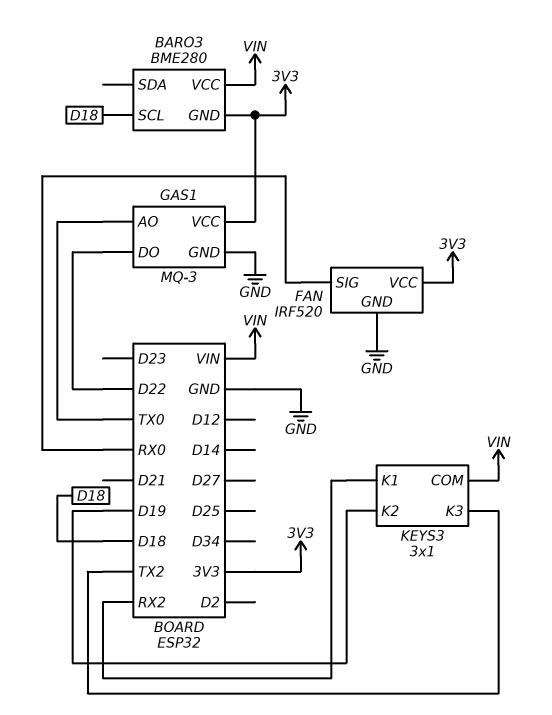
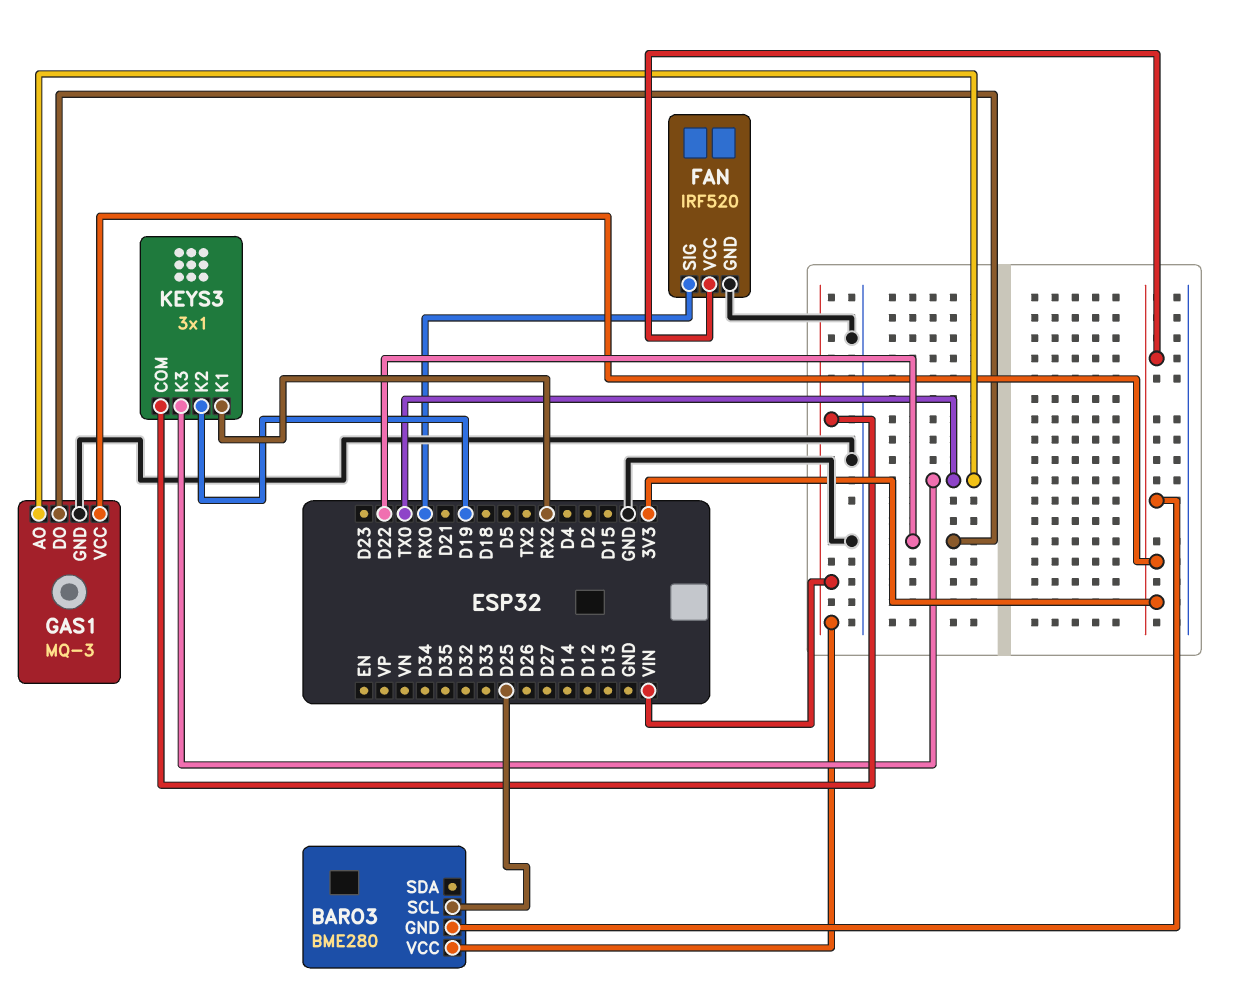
BARO3 pin SCL: D18 -> D25
KEYS3 pin K3: TX2 -> TX0

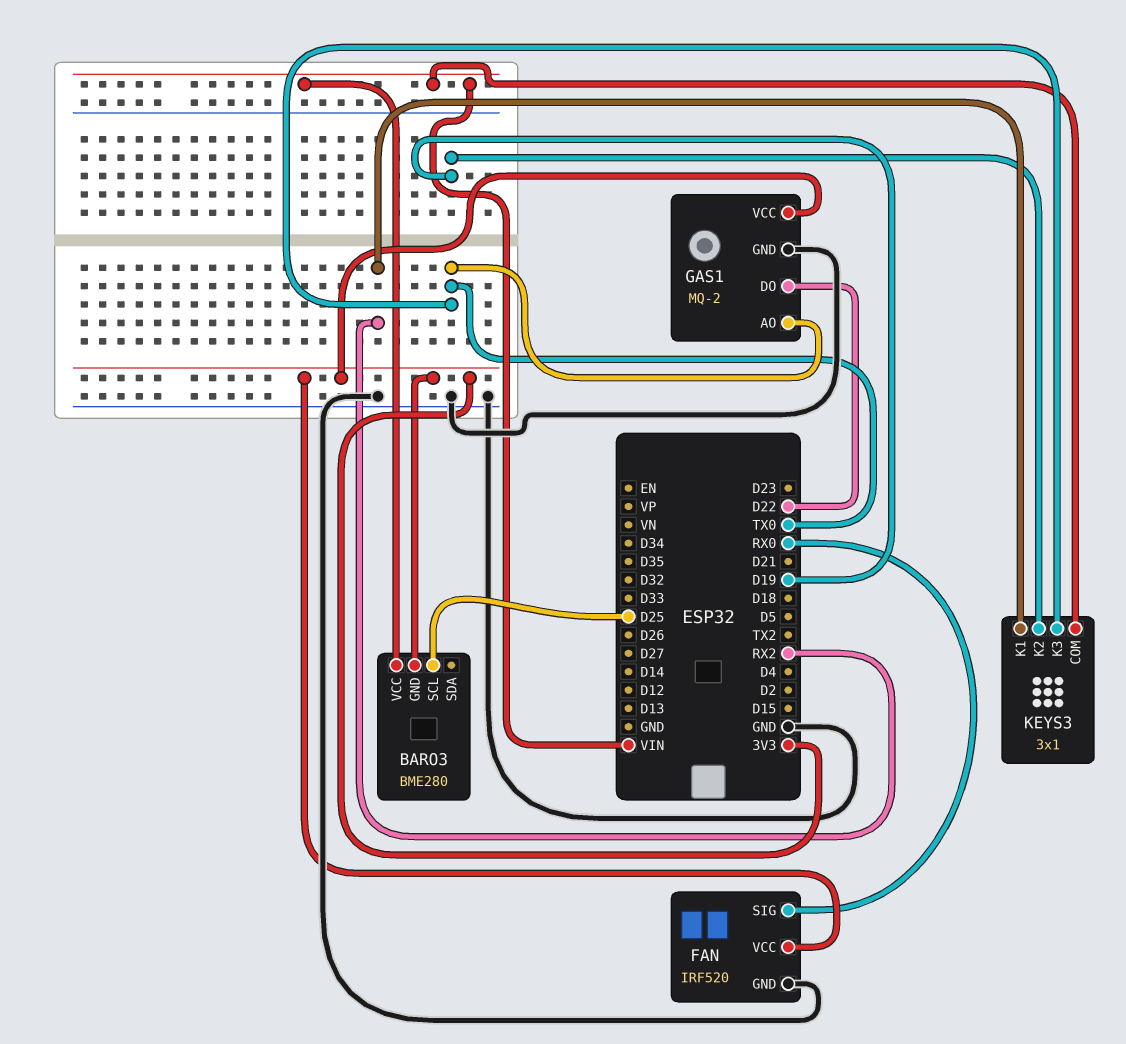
GAS1: MQ-3 -> MQ-2

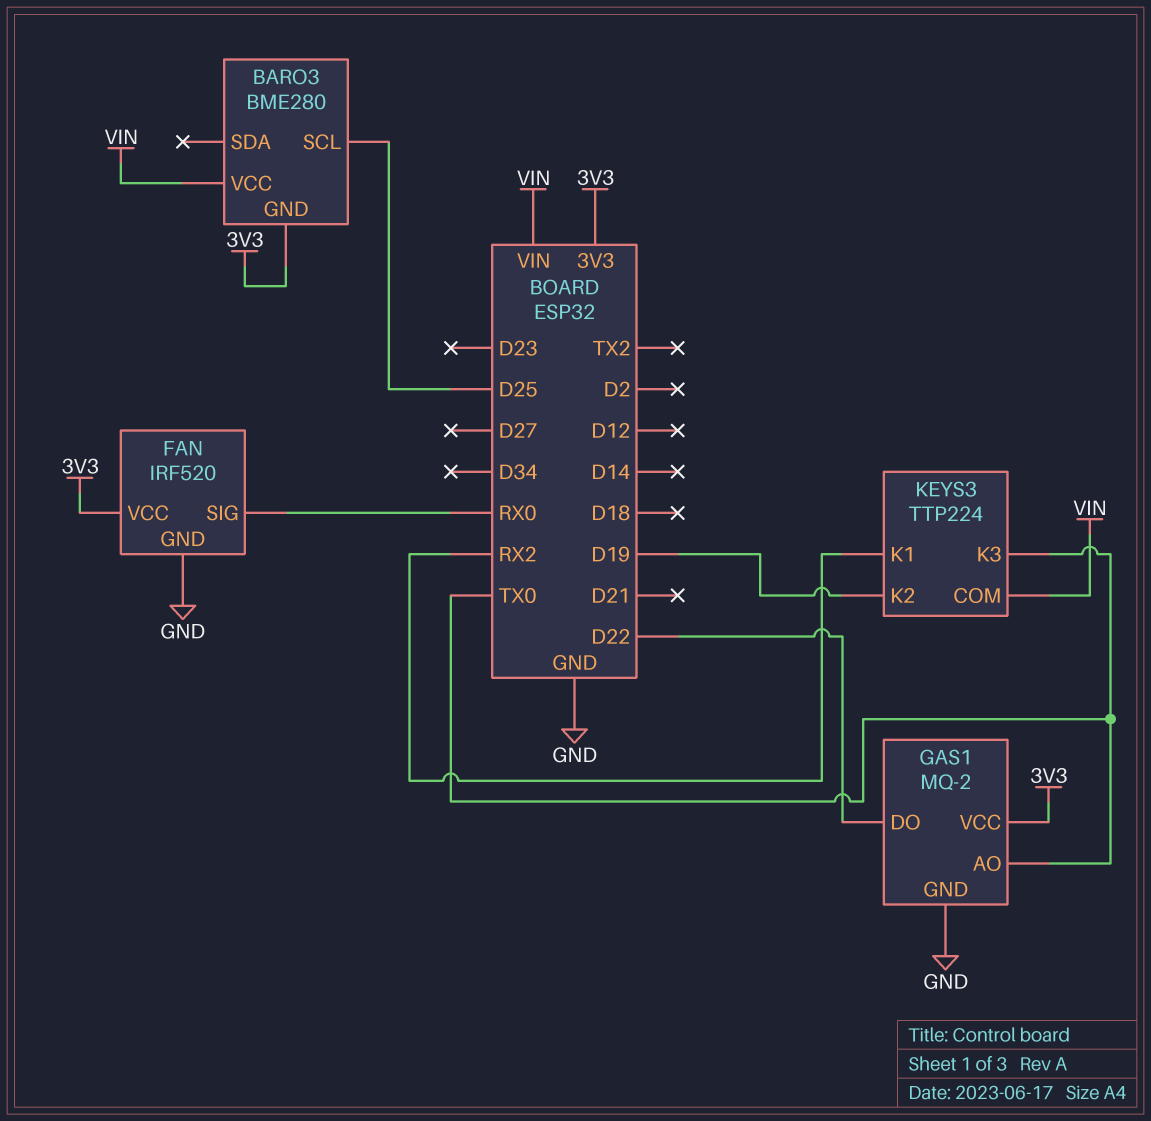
KEYS3: 3x1 -> TTP224

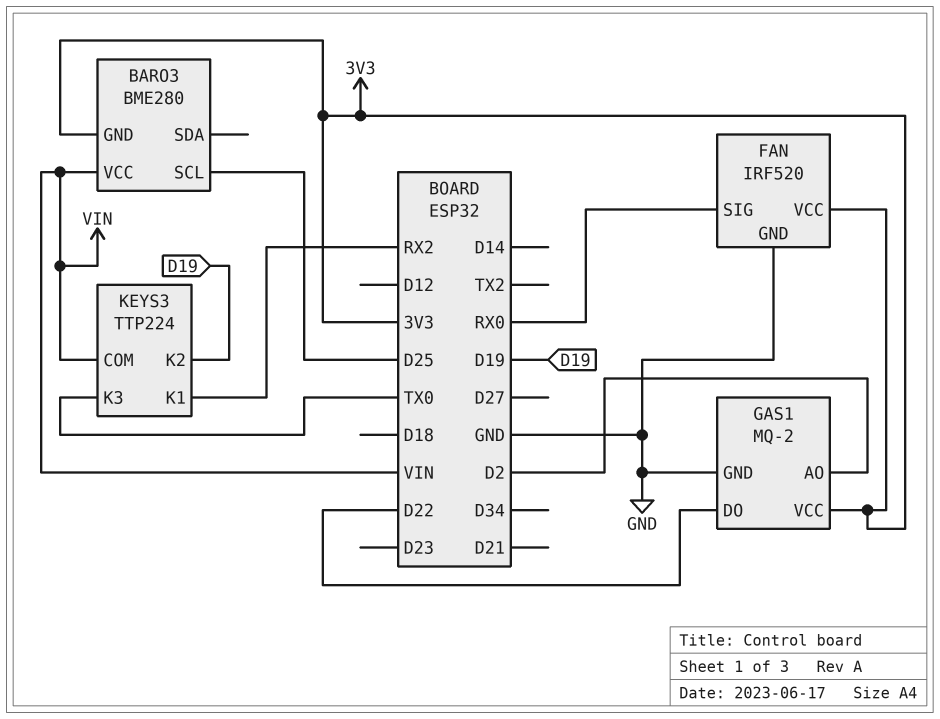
GAS1 pin AO: TX0 -> D2

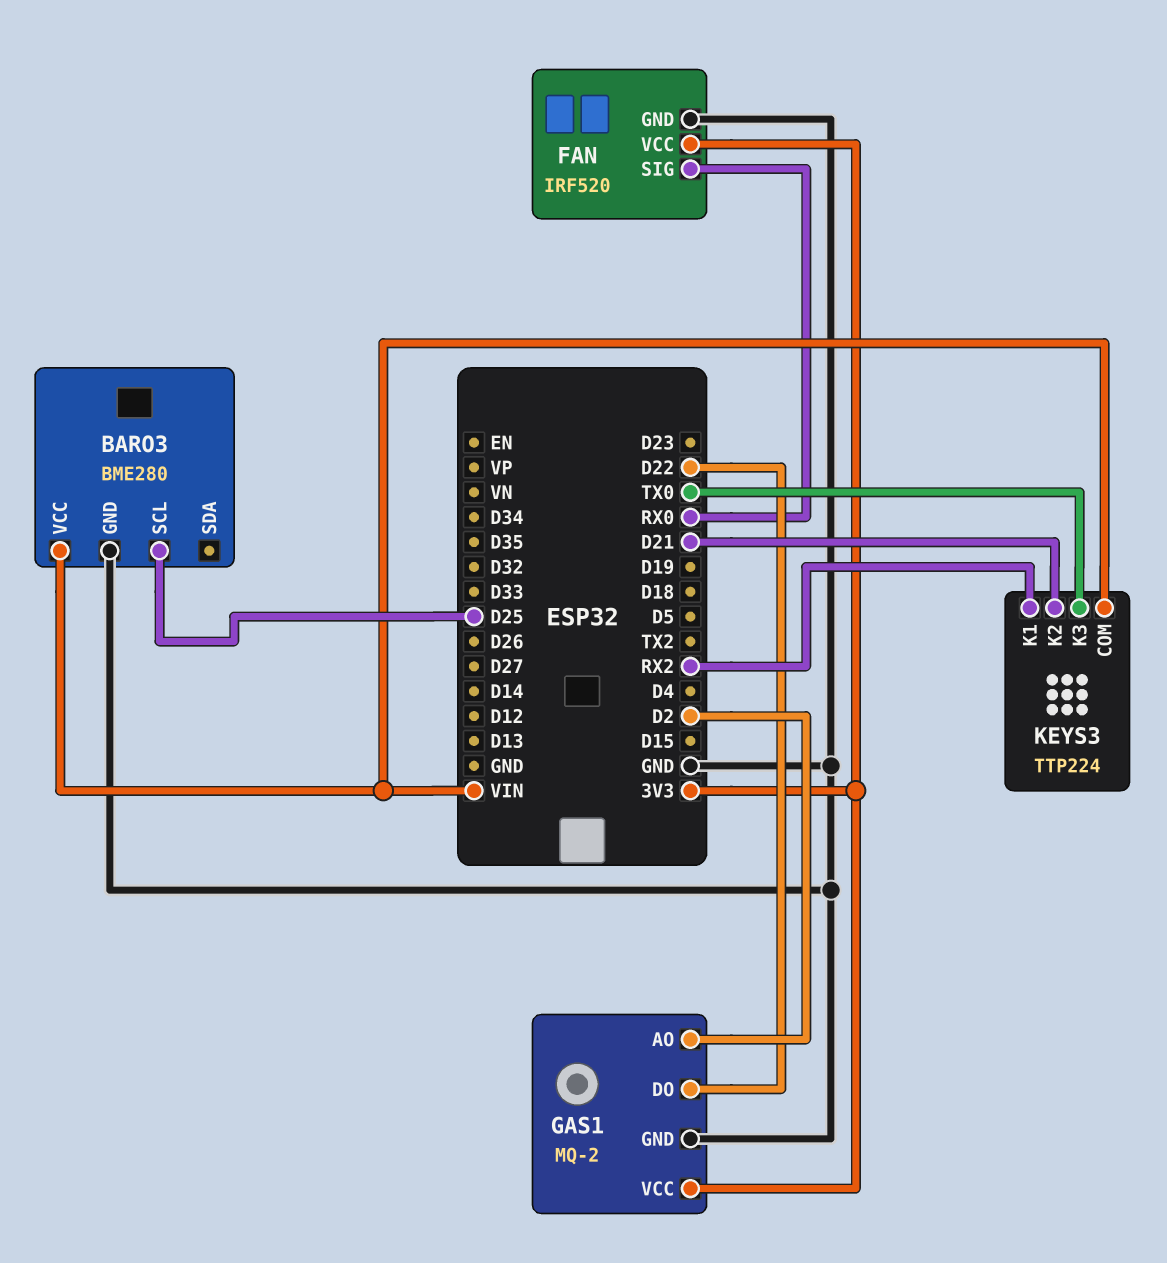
BARO3 pin GND: 3V3 -> GND
KEYS3 pin K2: D19 -> D21

